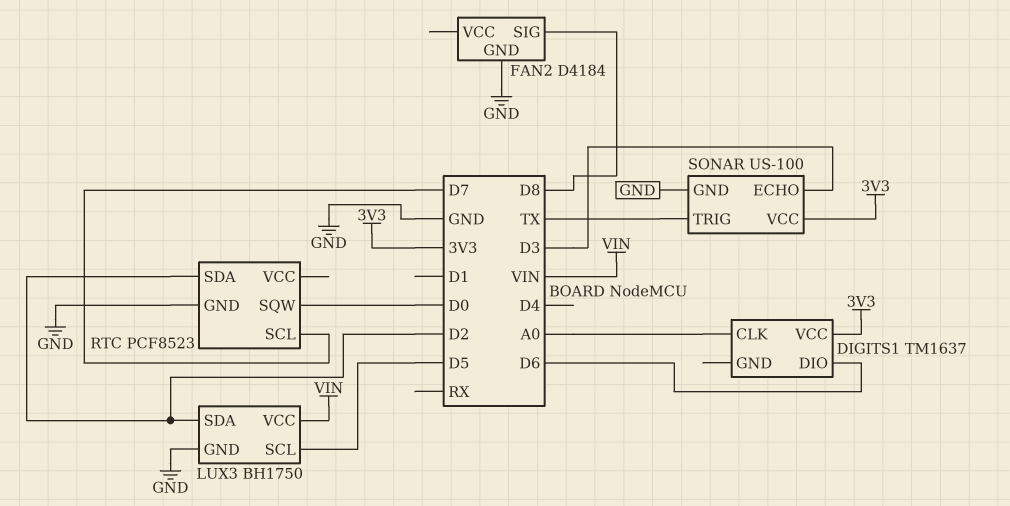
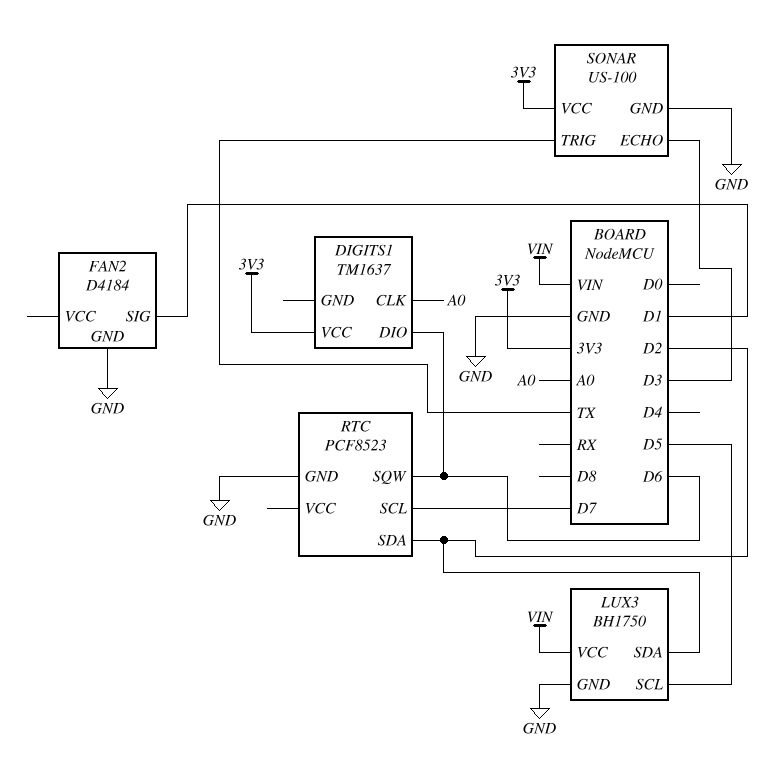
FAN2 pin SIG: D8 -> D1
RTC pin SQW: D0 -> D6

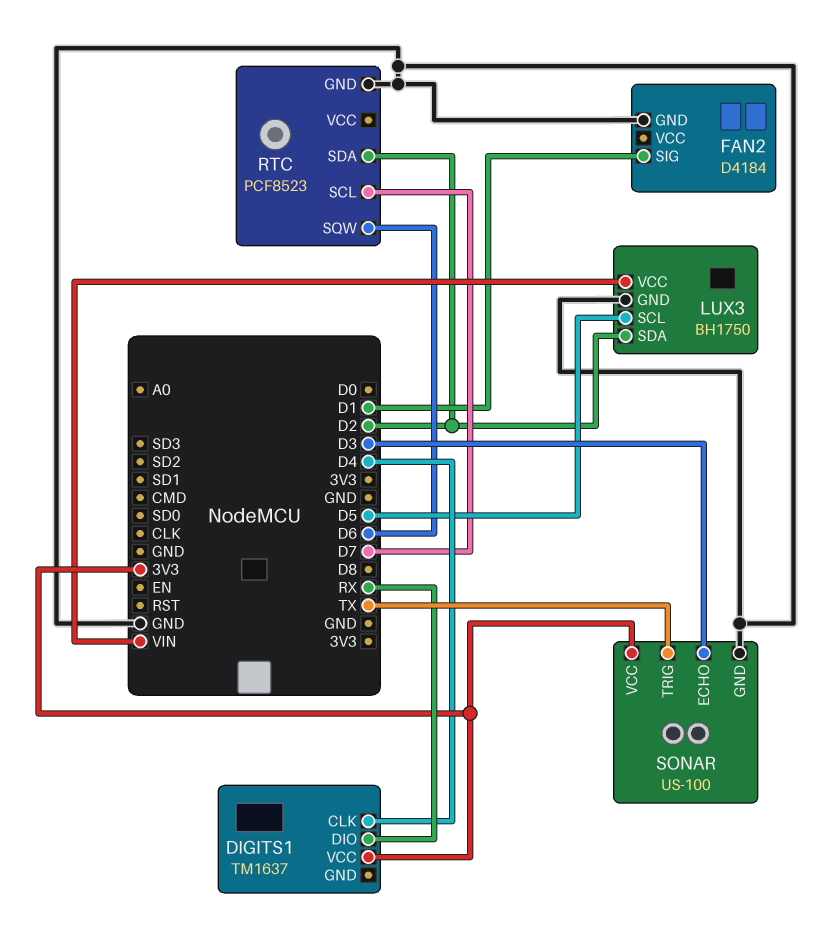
DIGITS1 pin CLK: A0 -> D4
DIGITS1 pin DIO: D6 -> RX

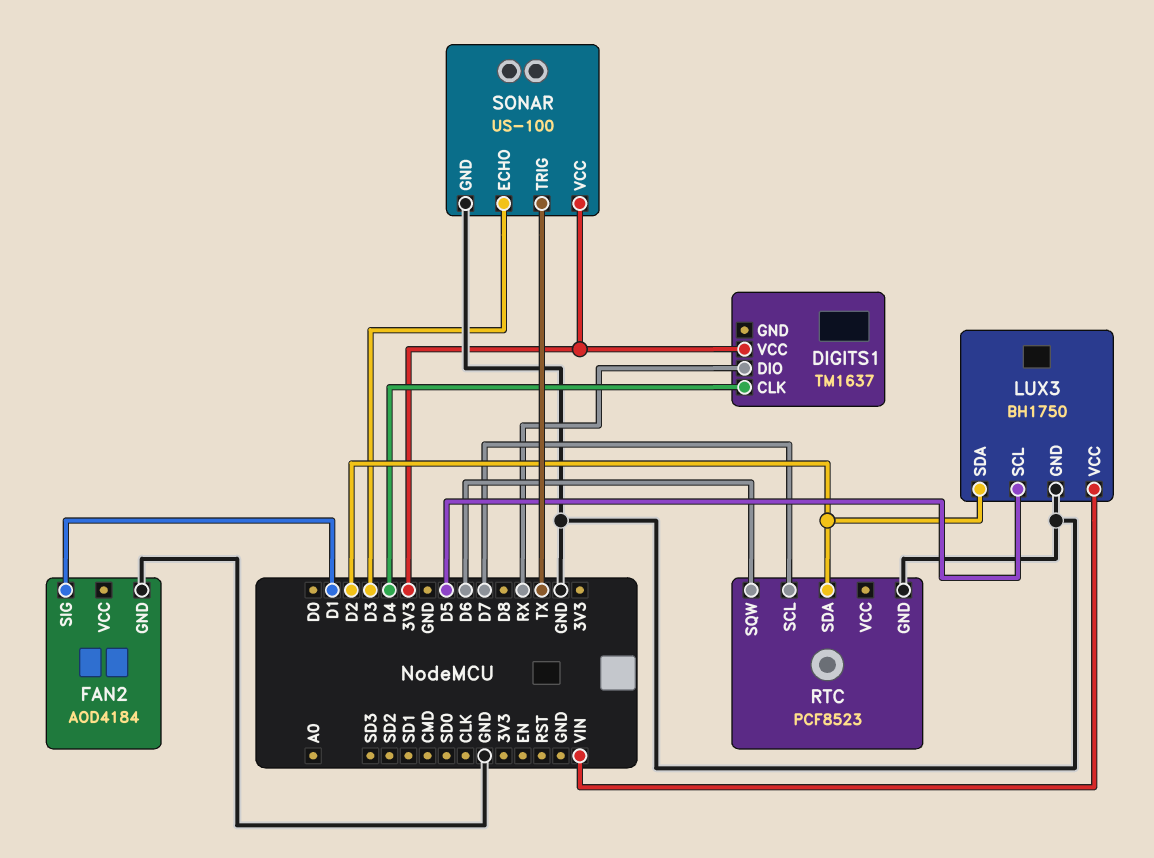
FAN2: D4184 -> AOD4184

